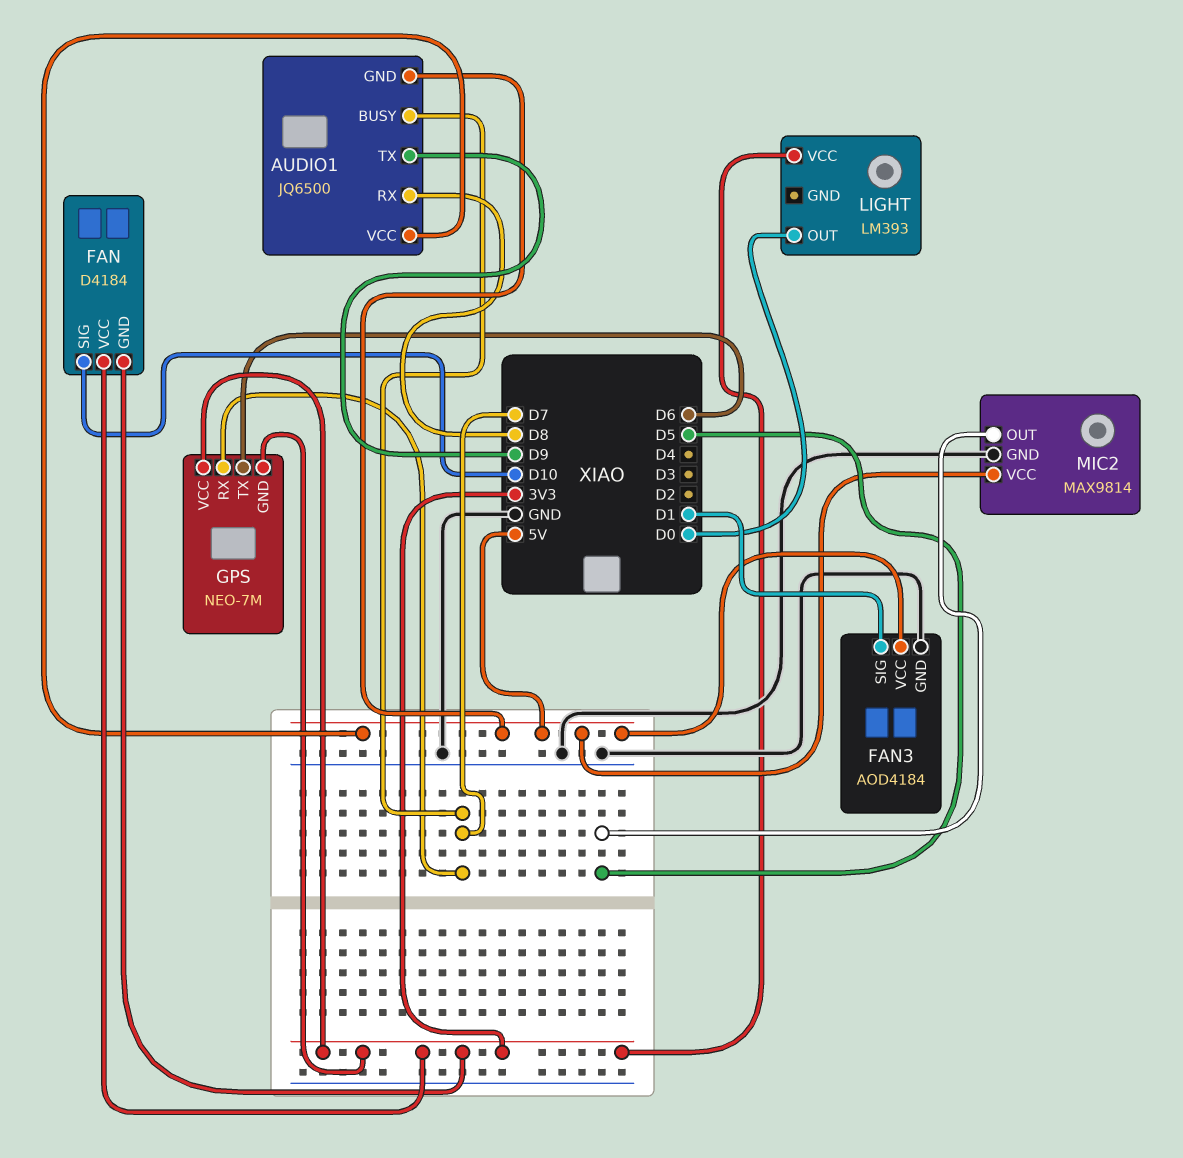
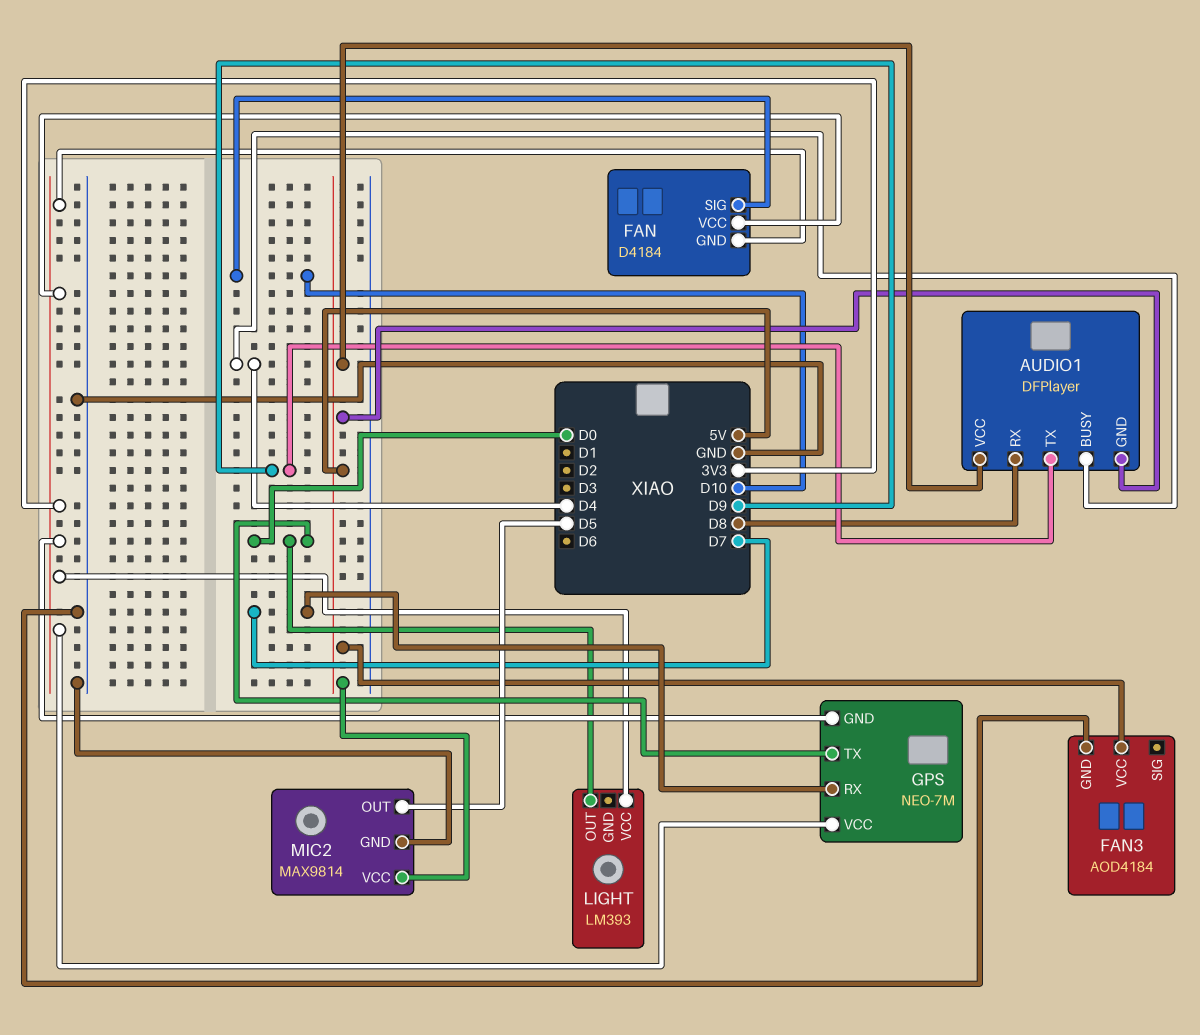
AUDIO1: JQ6500 -> DFPlayer
AUDIO1 pin BUSY: D7 -> D4
FAN3 pin SIG: D1 -> none
GPS pin TX: D6 -> D0

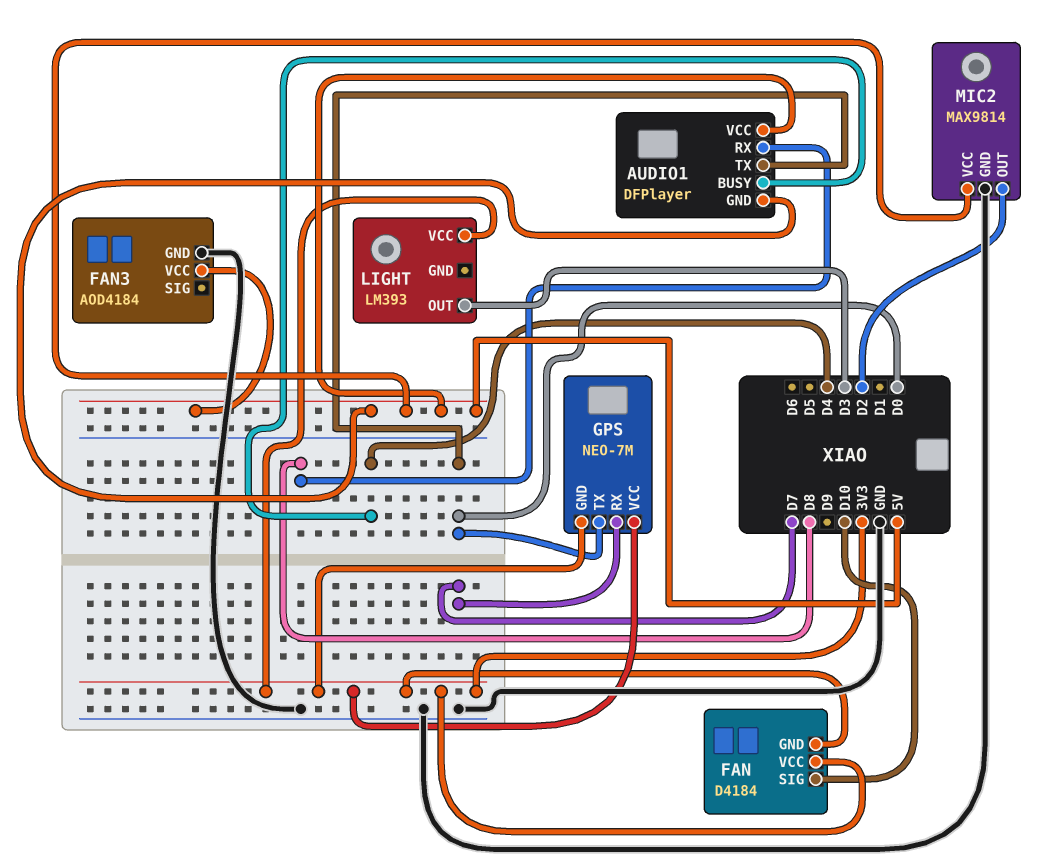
AUDIO1 pin TX: D9 -> D0
LIGHT pin OUT: D0 -> D3
MIC2 pin OUT: D5 -> D2

